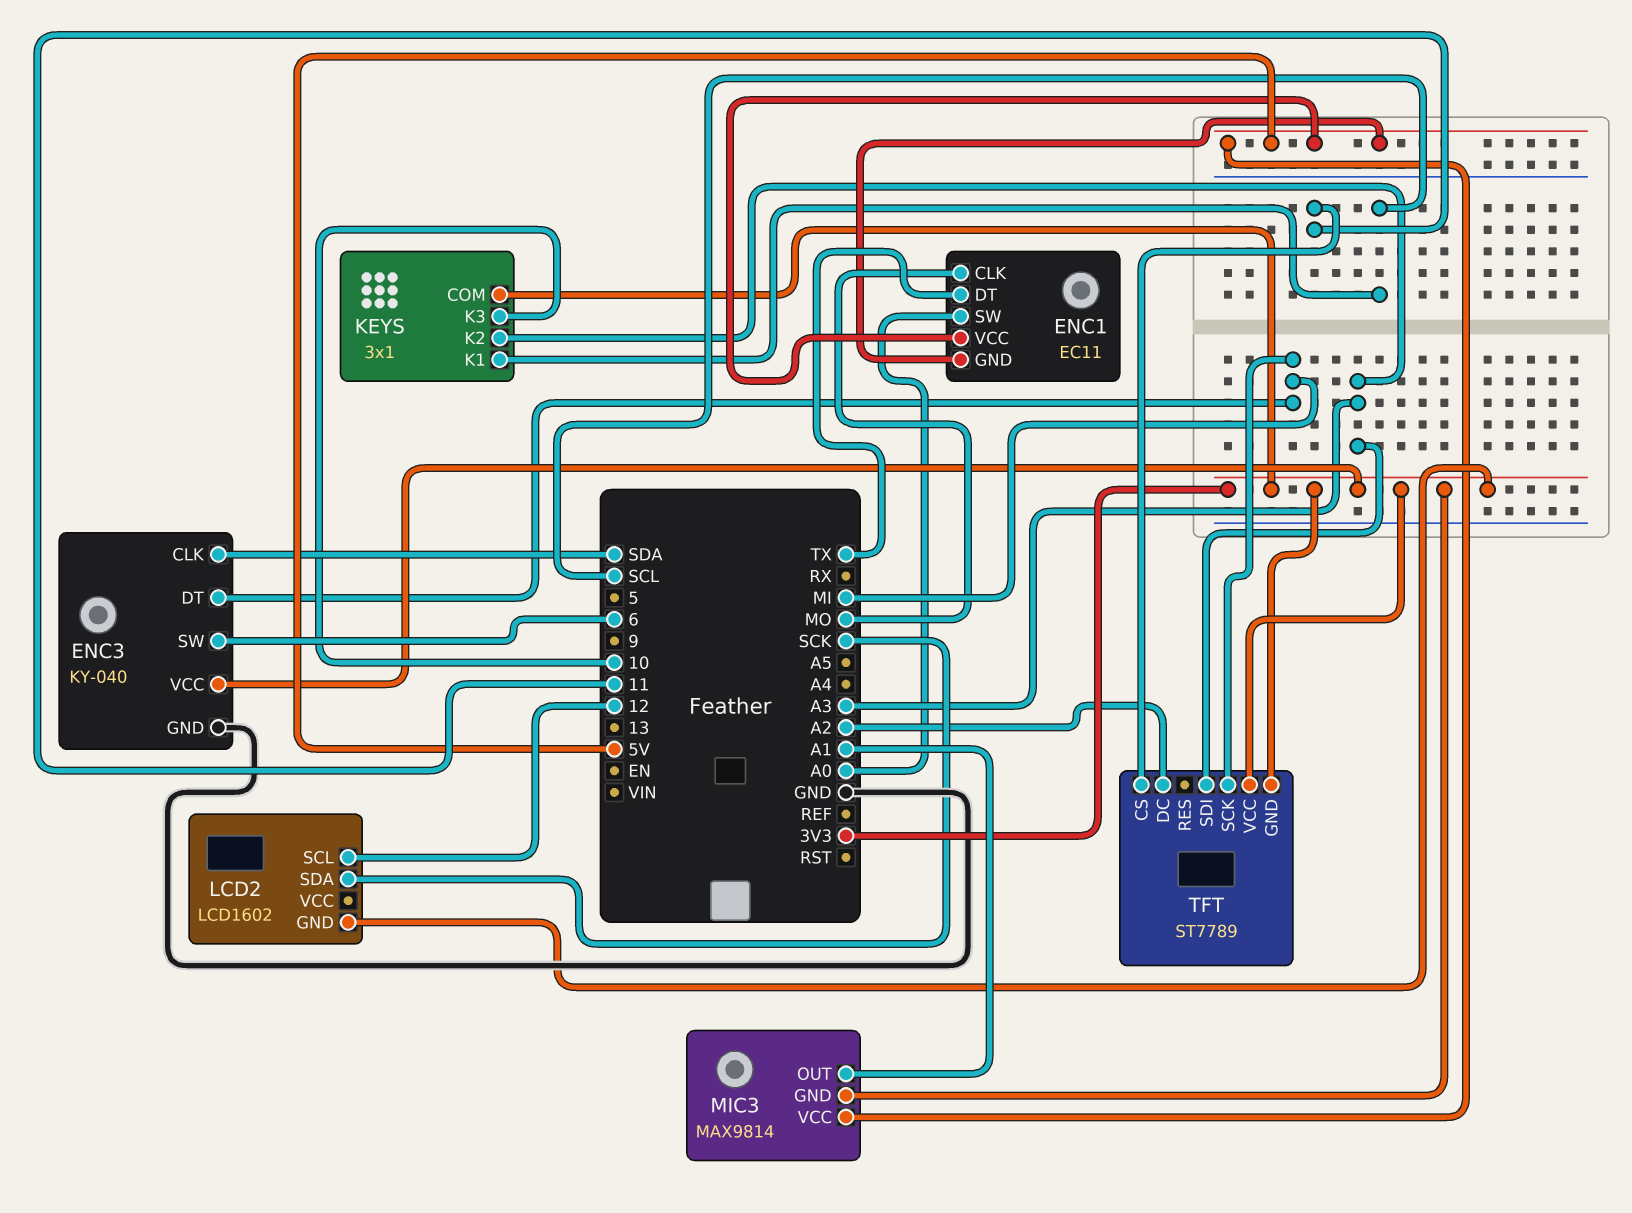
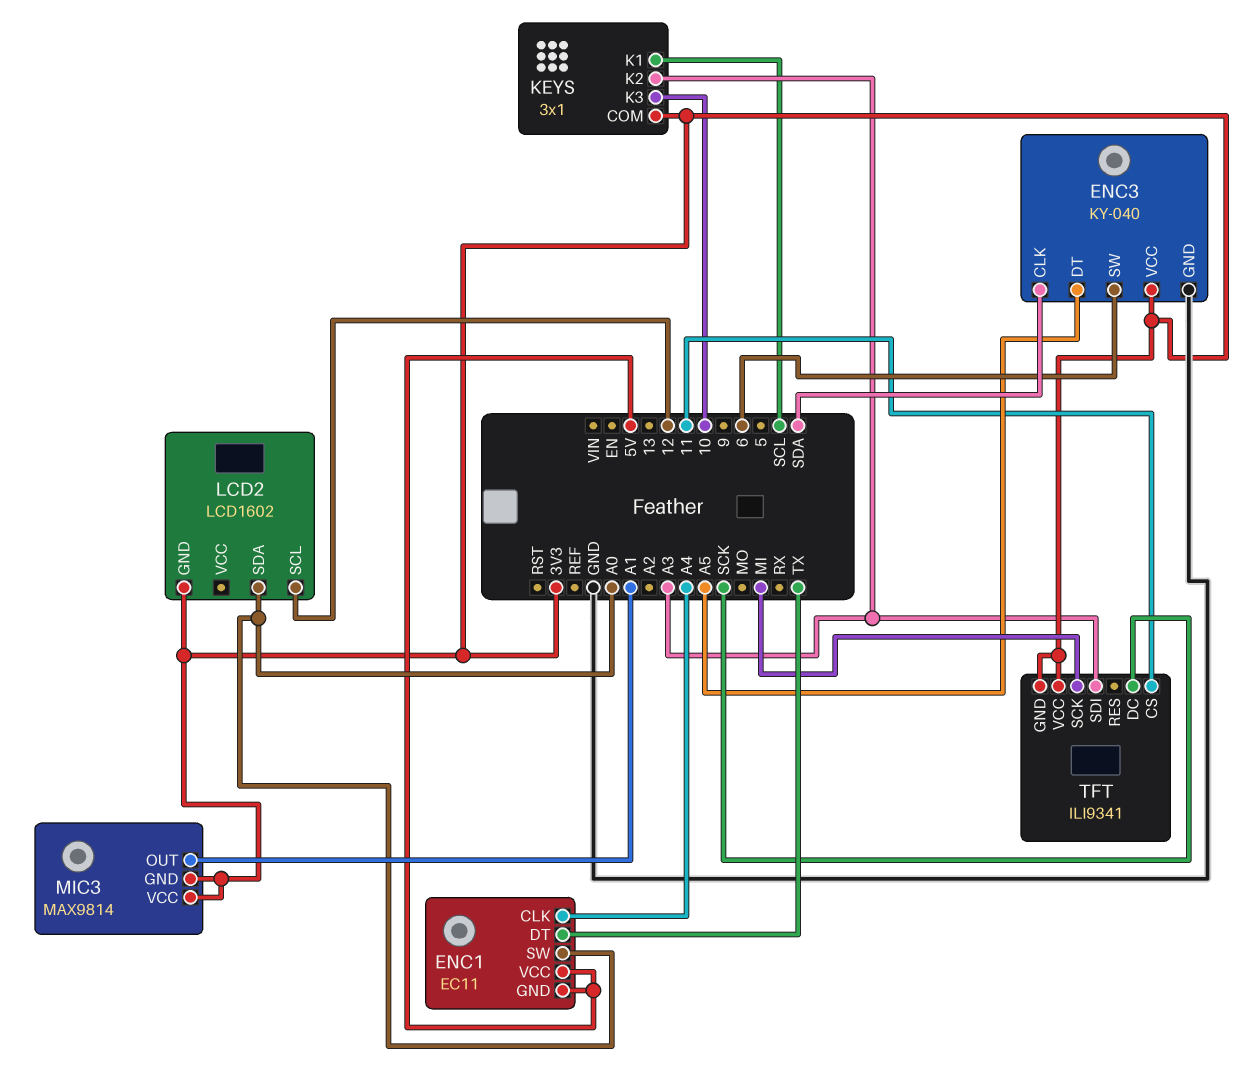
ENC1 pin CLK: MO -> A4
ENC3 pin DT: MI -> A5
LCD2 pin SDA: SCK -> A0
MIC3 pin VCC: 5V -> 3V3
TFT: ST7789 -> ILI9341
TFT pin DC: A2 -> SCK

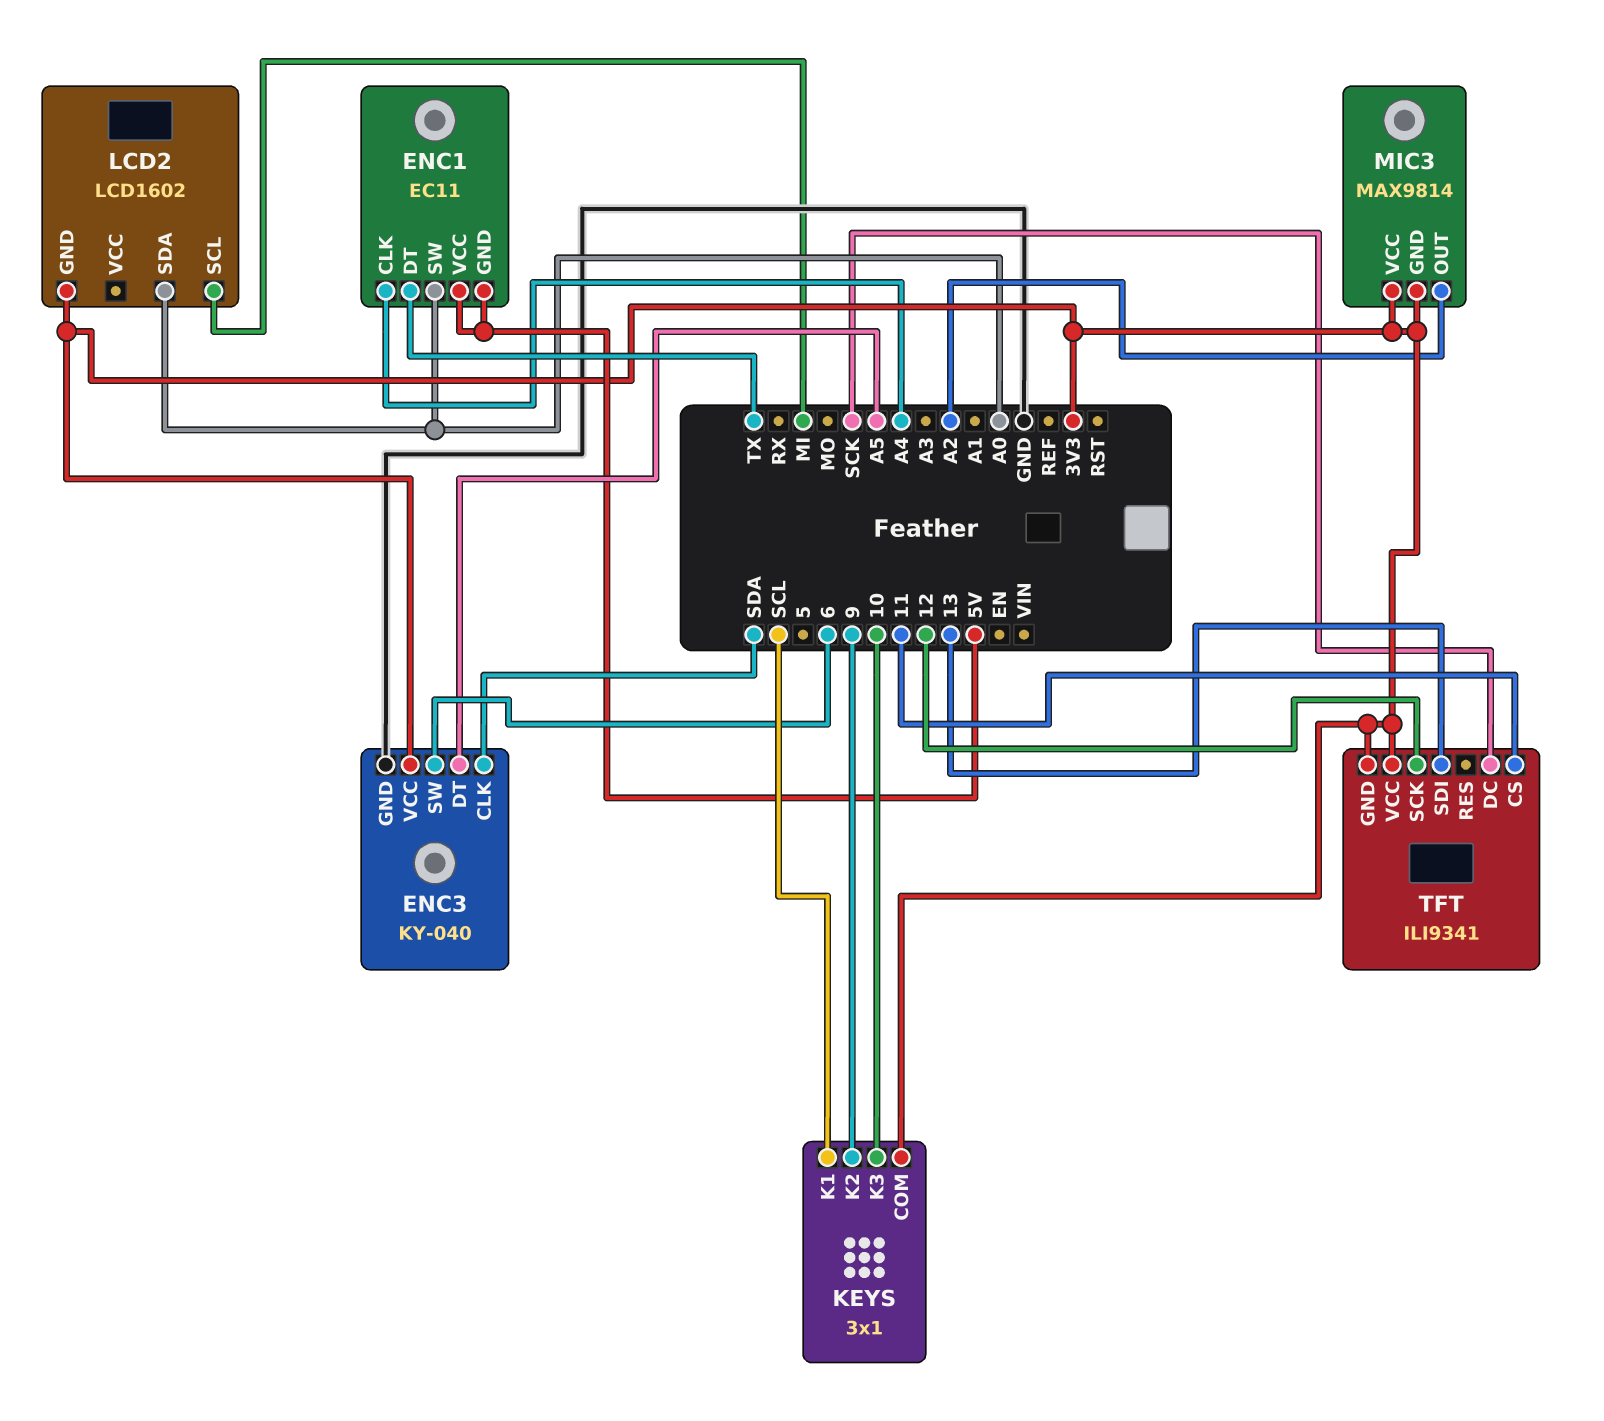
KEYS pin K2: A3 -> 9
LCD2 pin SCL: 12 -> MI
MIC3 pin OUT: A1 -> A2
TFT pin SCK: MI -> 12
TFT pin SDI: A3 -> 13

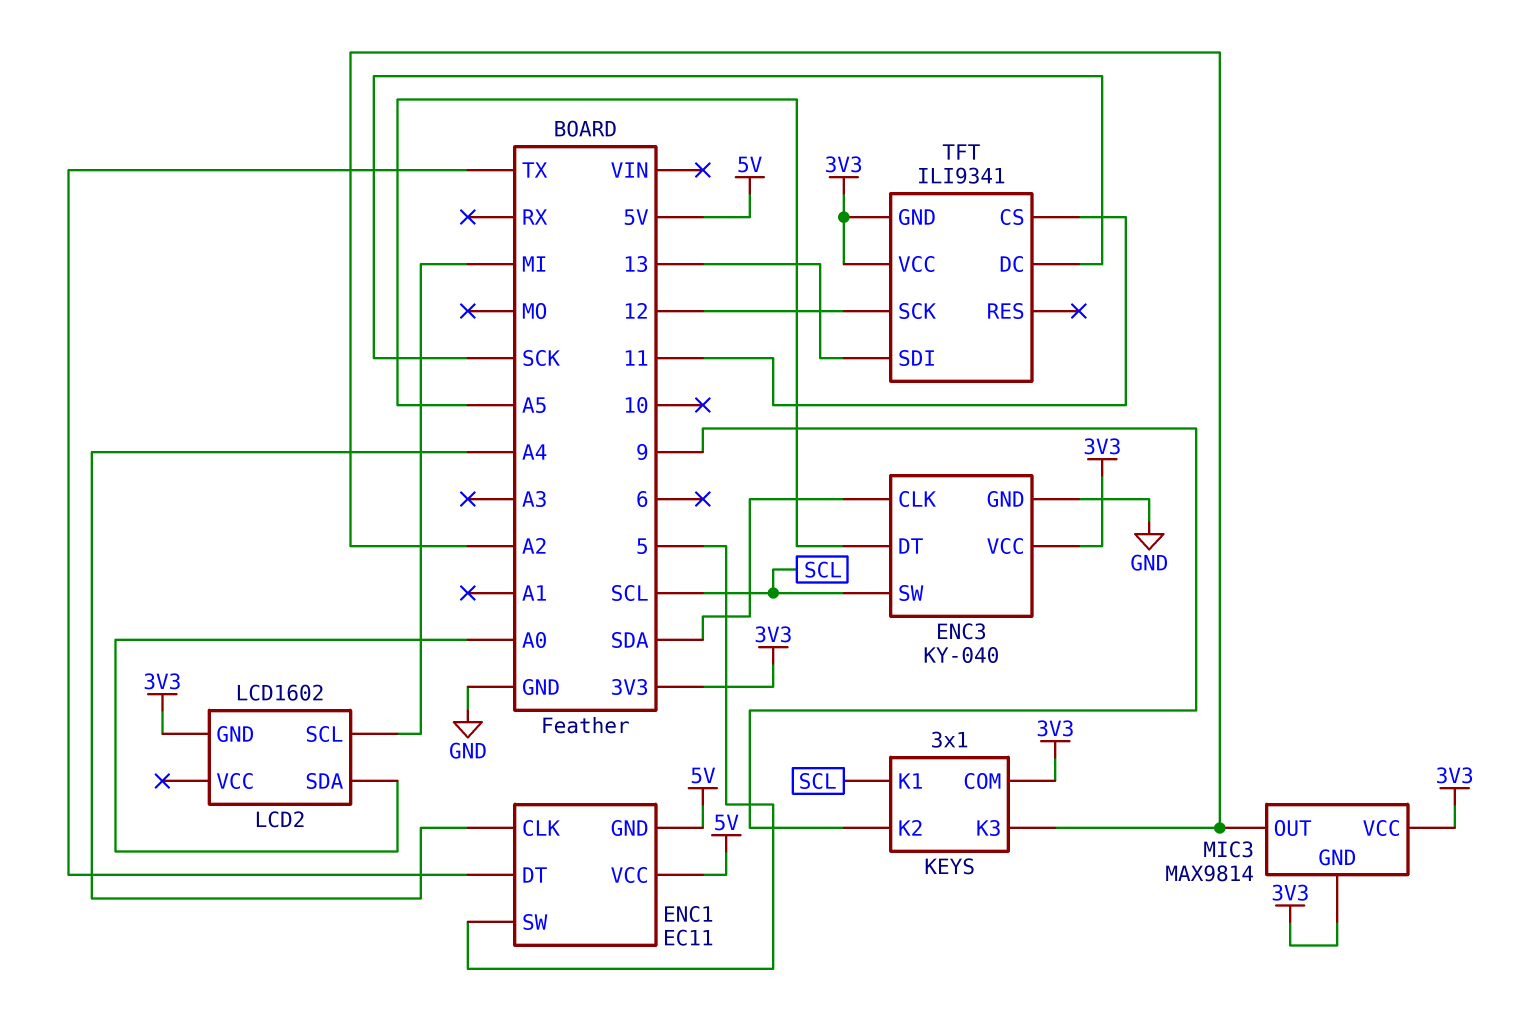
ENC1 pin SW: A0 -> 5
ENC3 pin SW: 6 -> SCL
KEYS pin K3: 10 -> A2

